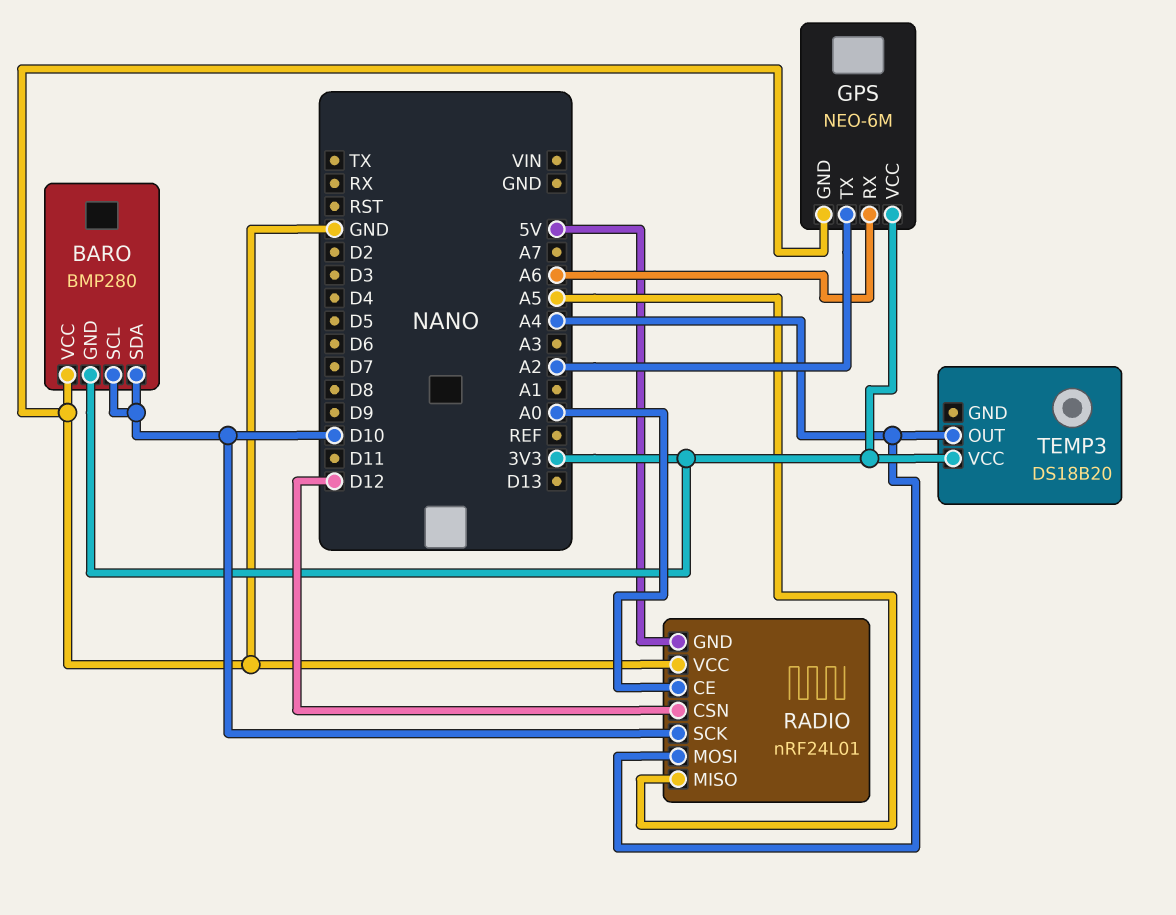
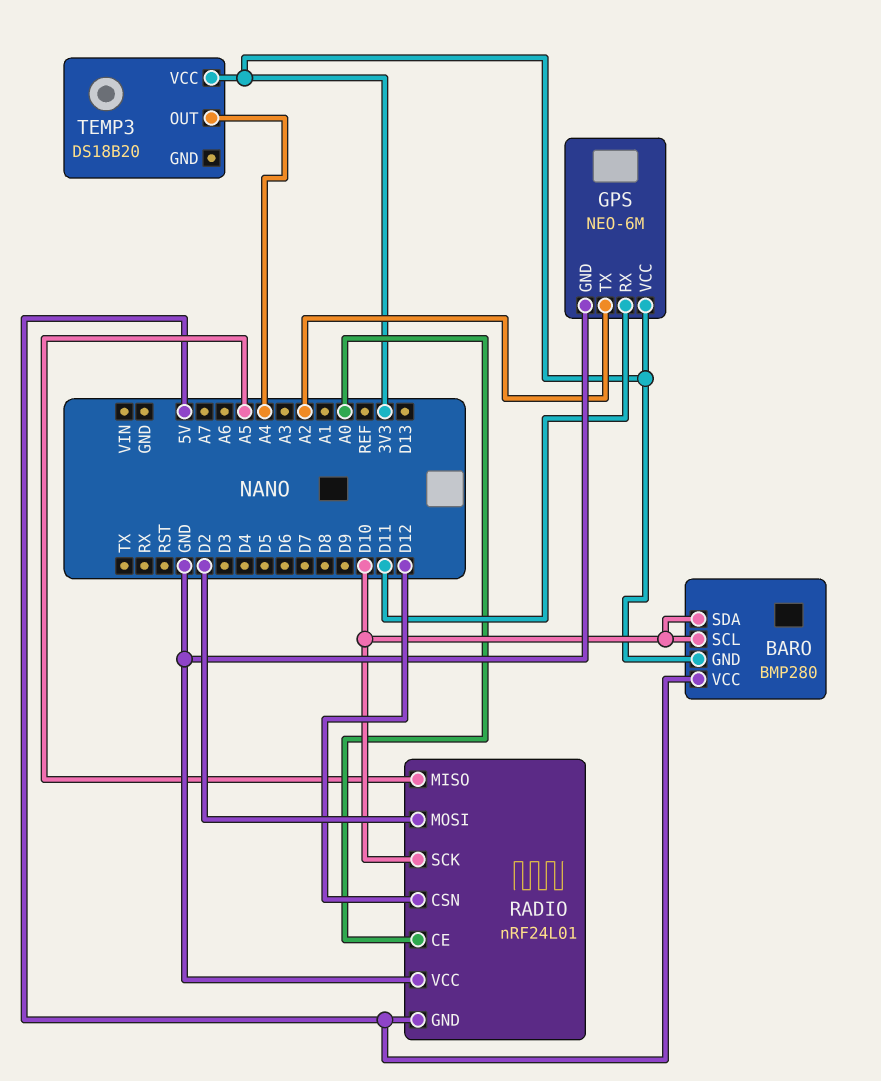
BARO pin VCC: GND -> 5V
GPS pin RX: A6 -> D11
RADIO pin MOSI: A4 -> D2

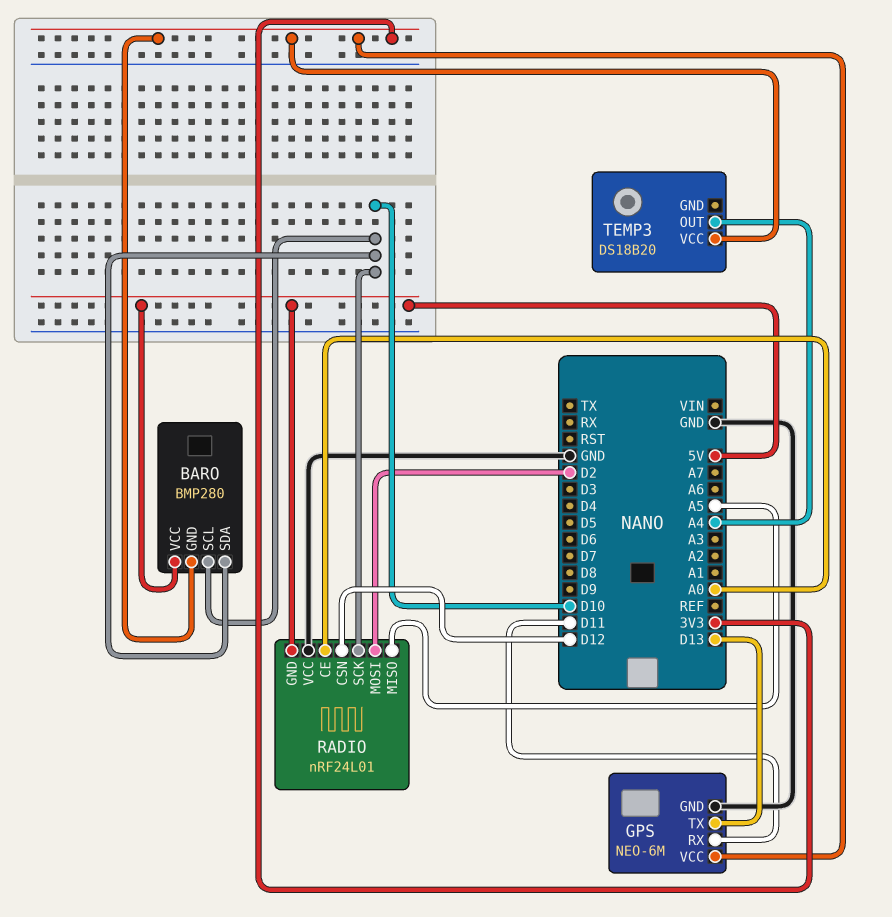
GPS pin TX: A2 -> D13

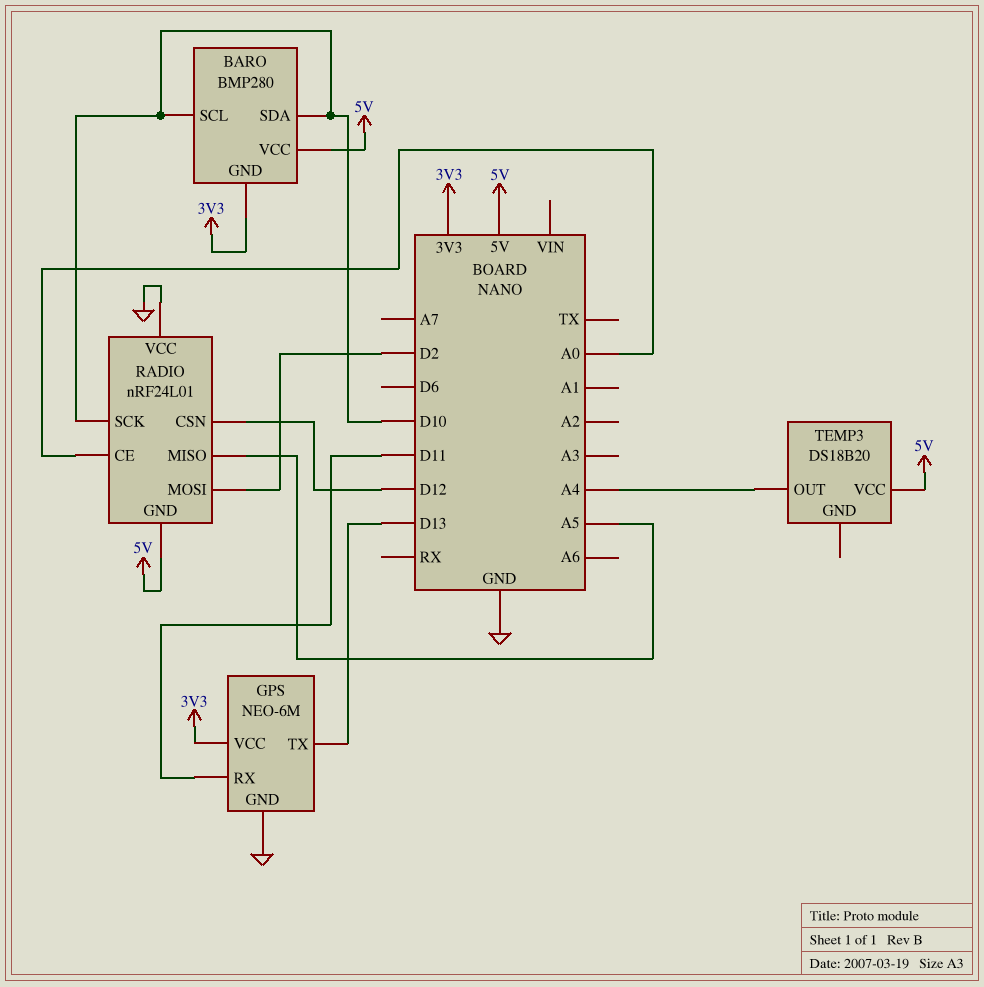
TEMP3 pin VCC: 3V3 -> 5V

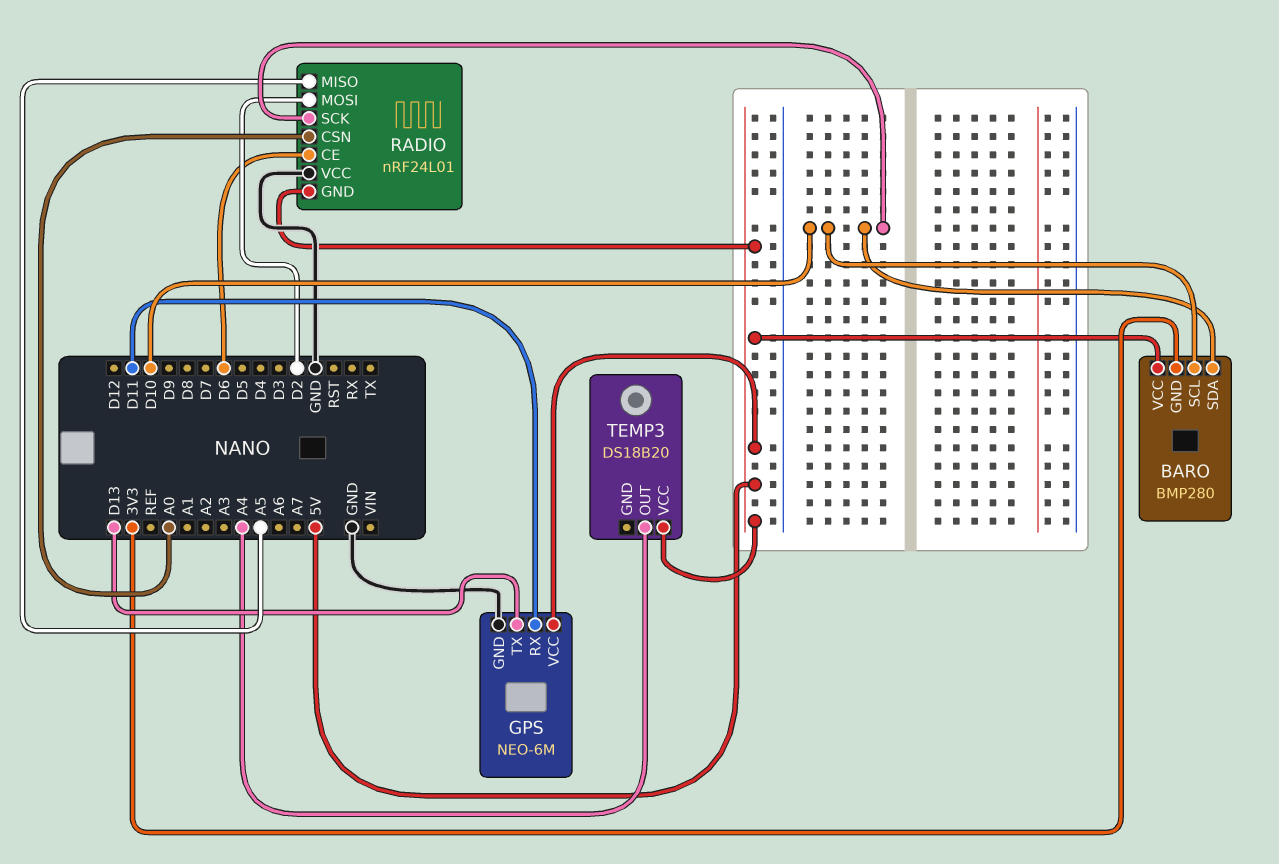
GPS pin VCC: 3V3 -> 5V
RADIO pin CE: A0 -> D6
RADIO pin CSN: D12 -> A0

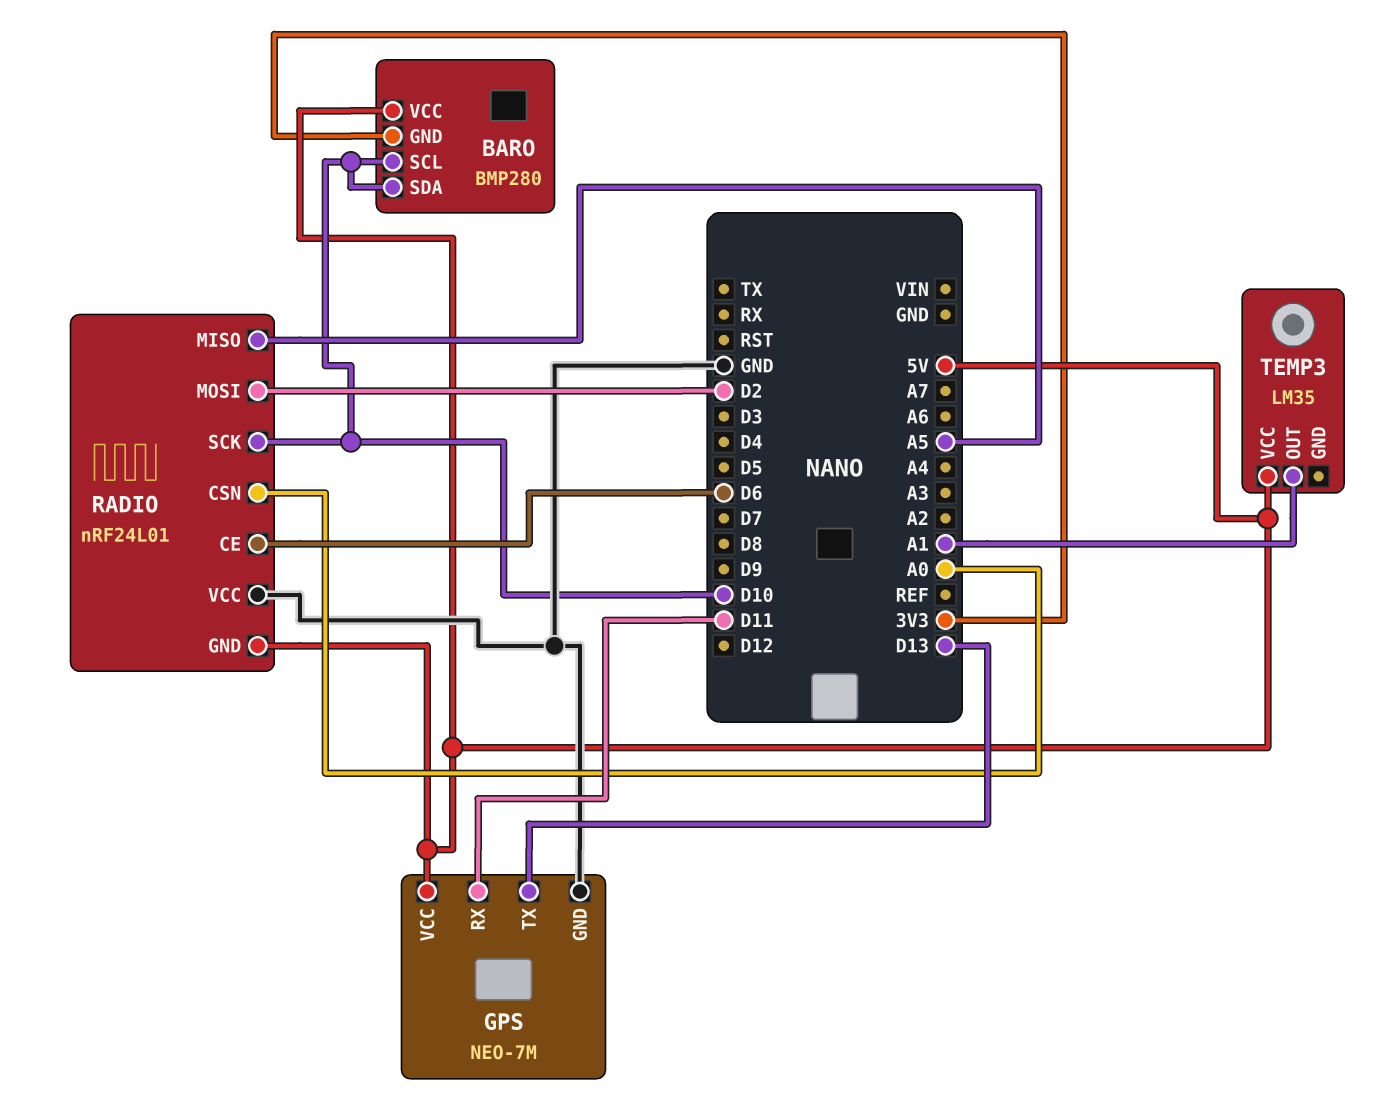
GPS: NEO-6M -> NEO-7M
TEMP3: DS18B20 -> LM35
TEMP3 pin OUT: A4 -> A1

